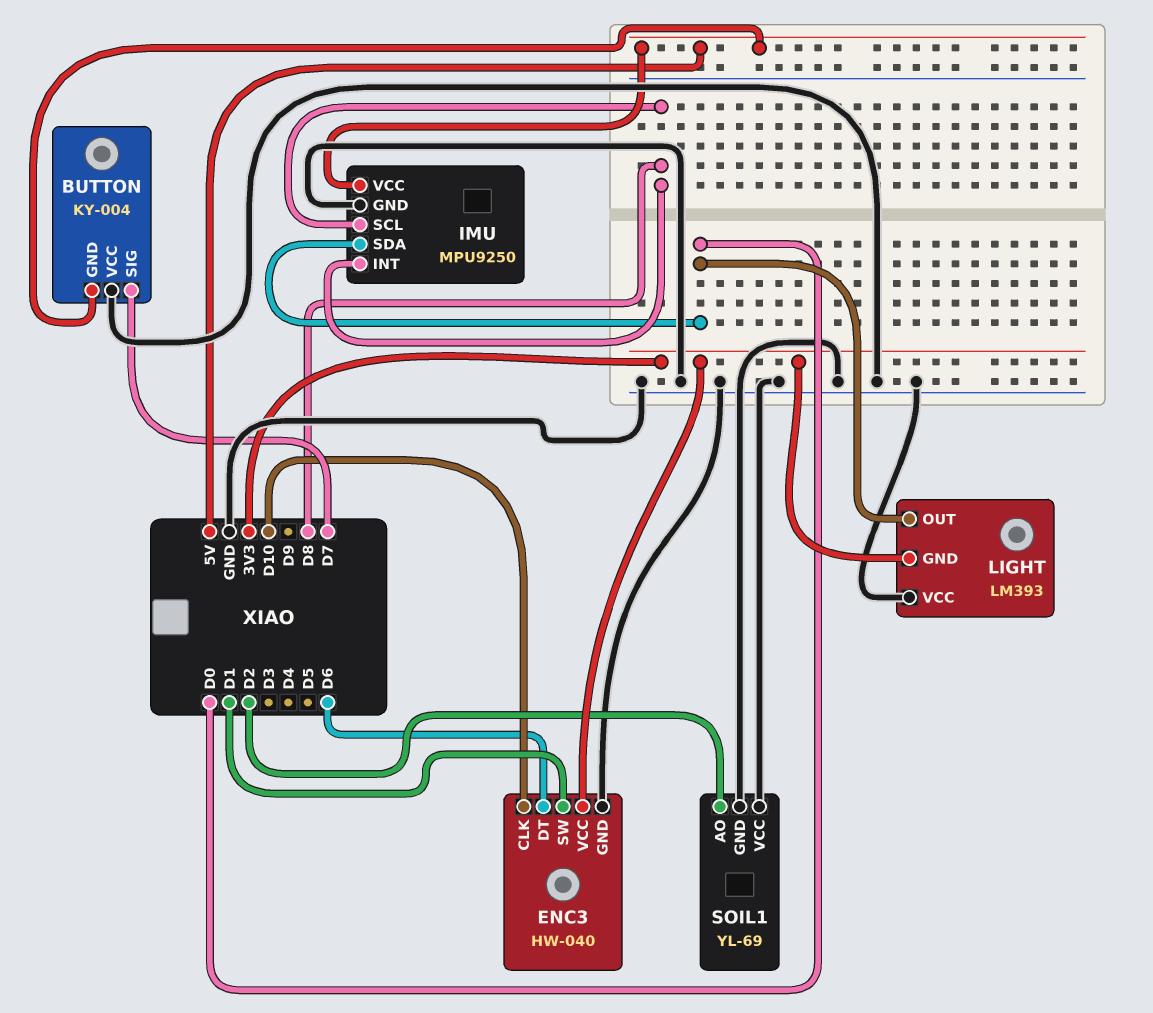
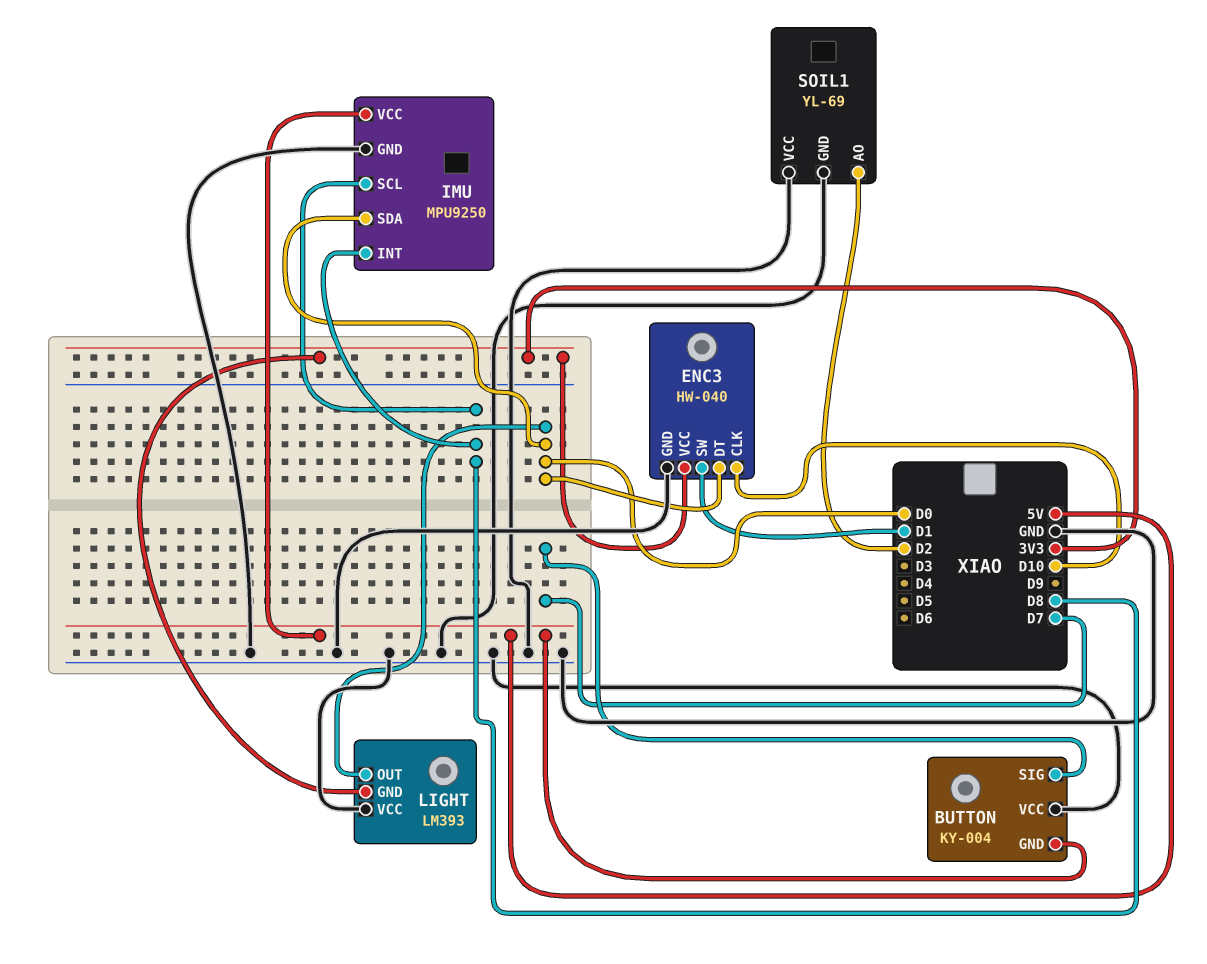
ENC3 pin DT: D6 -> D0

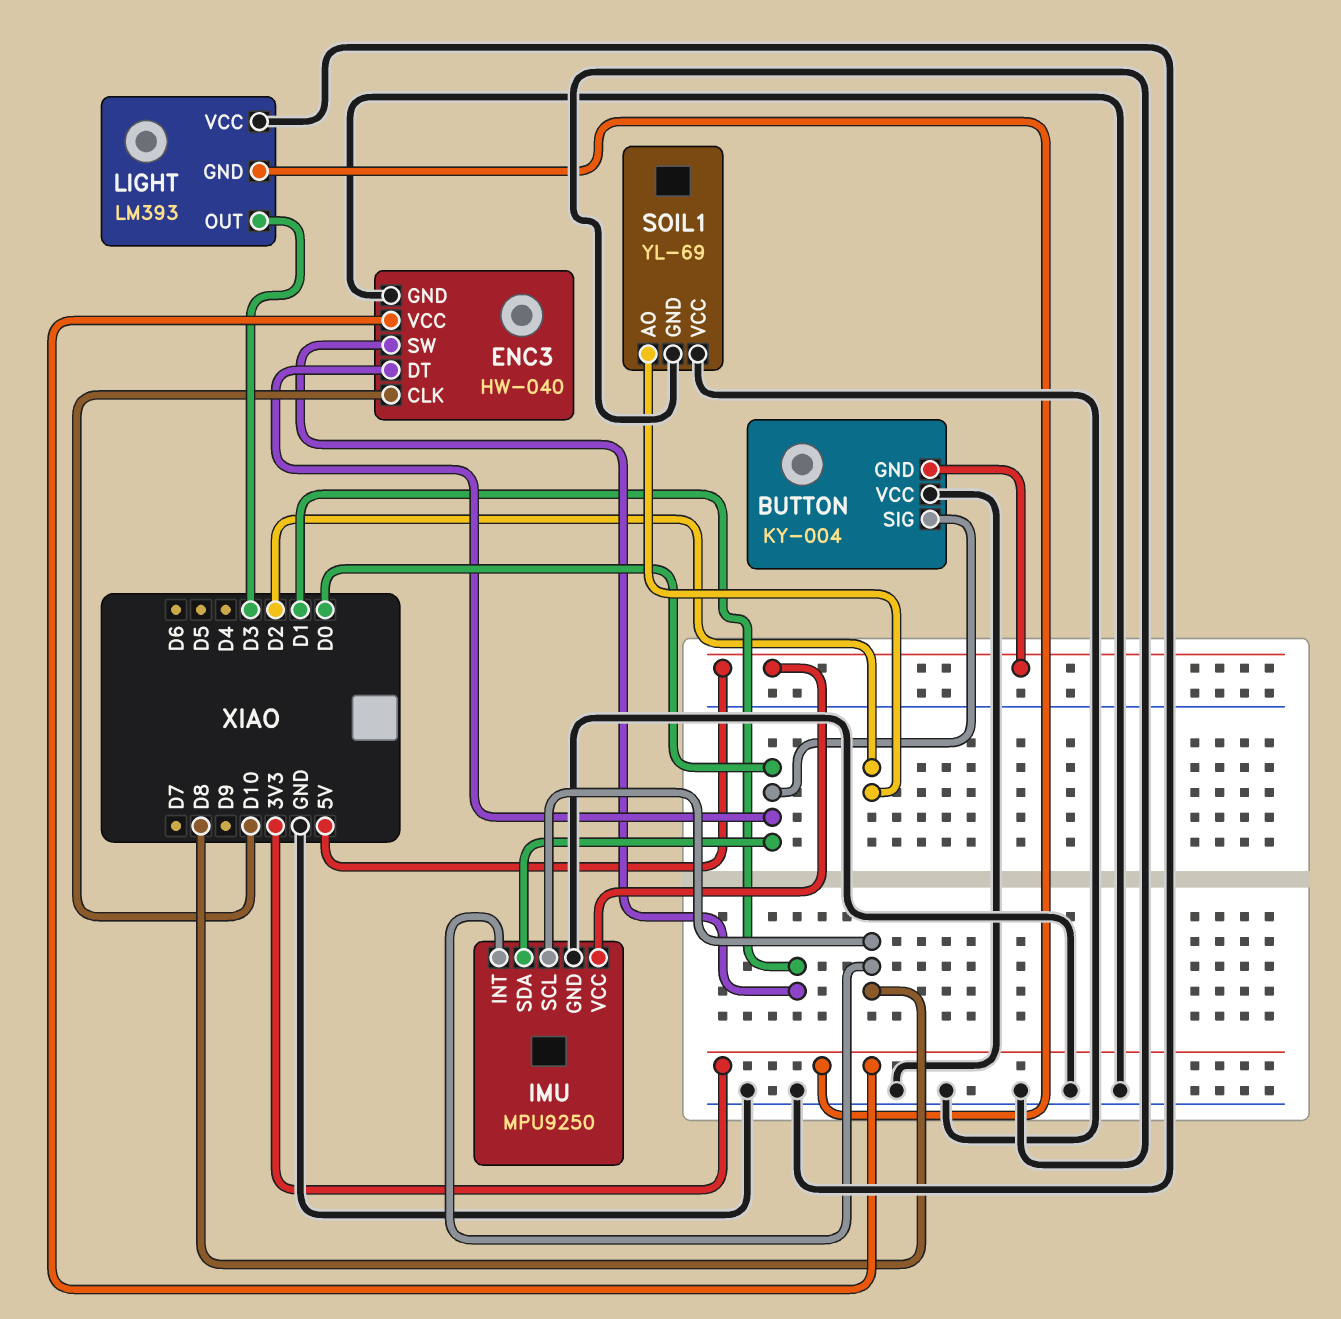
BUTTON pin SIG: D7 -> D0
LIGHT pin OUT: D0 -> D3

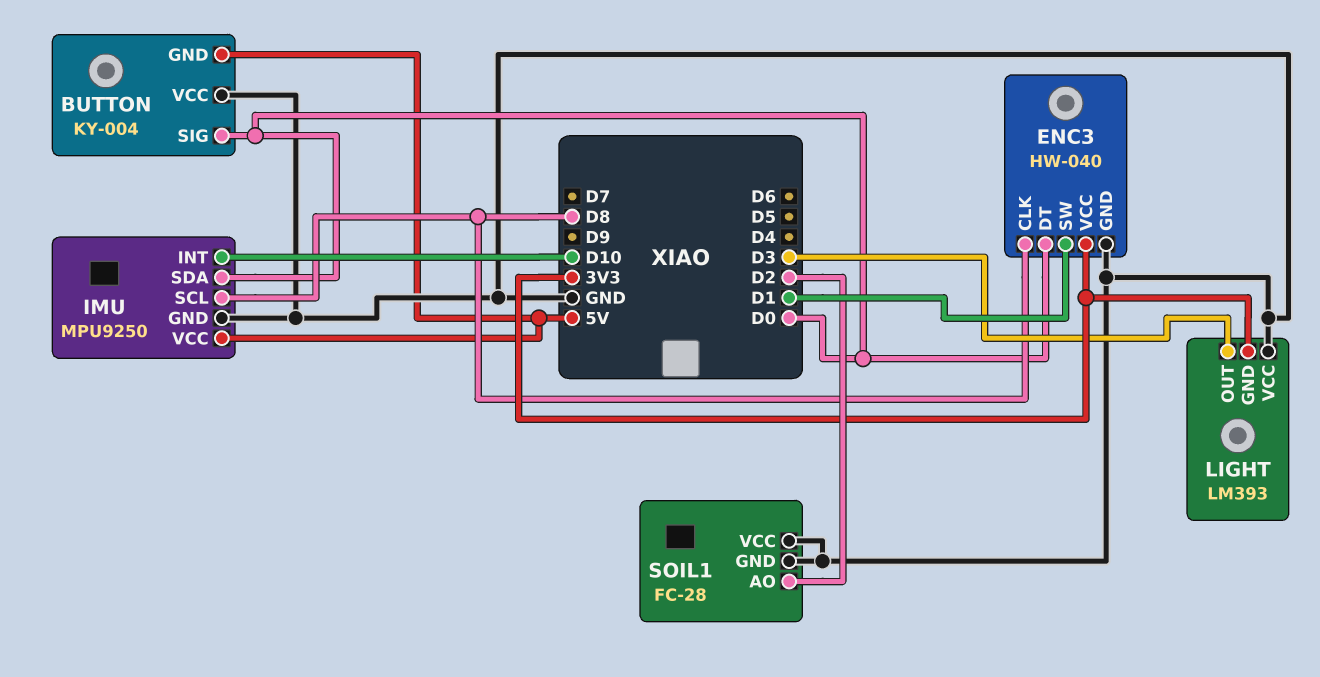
ENC3 pin CLK: D10 -> D8
IMU pin INT: D8 -> D10
SOIL1: YL-69 -> FC-28

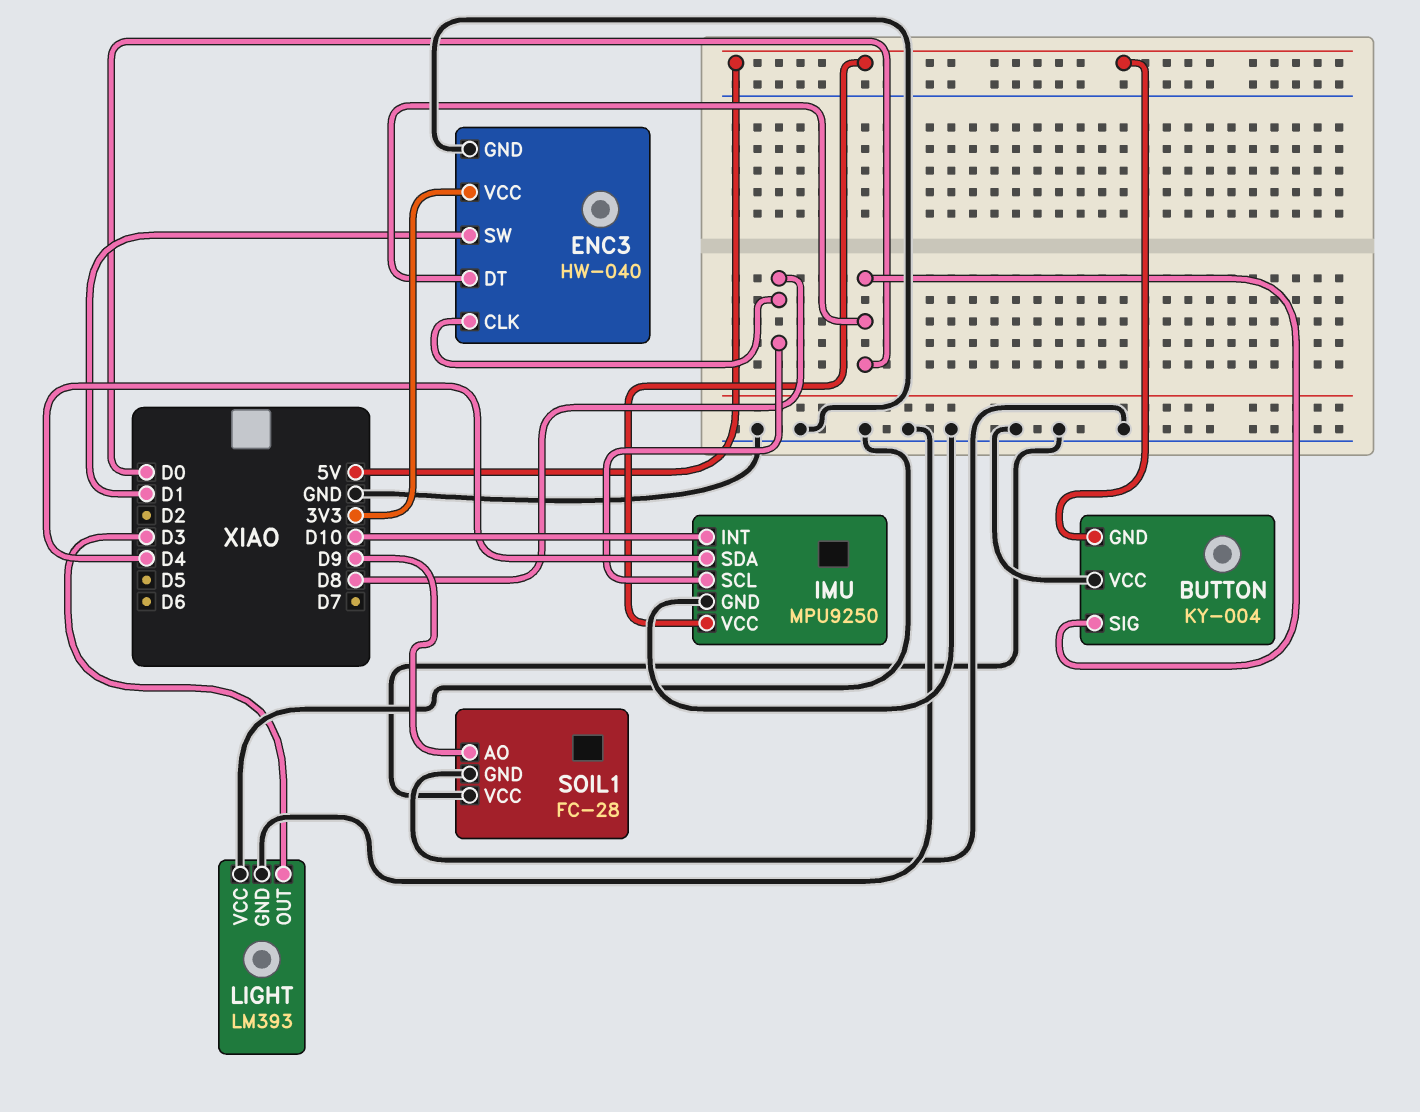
IMU pin SDA: D0 -> D4
LIGHT pin GND: 3V3 -> GND
SOIL1 pin AO: D2 -> D9

